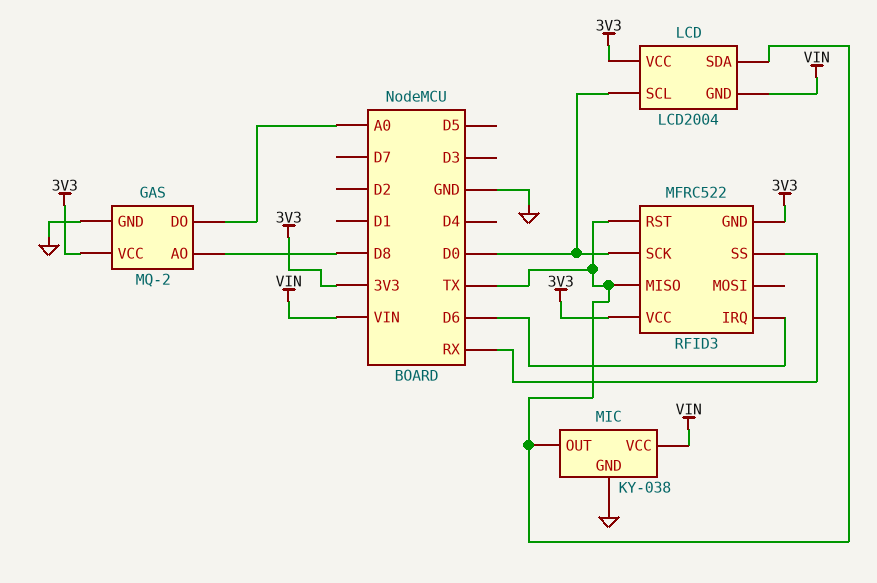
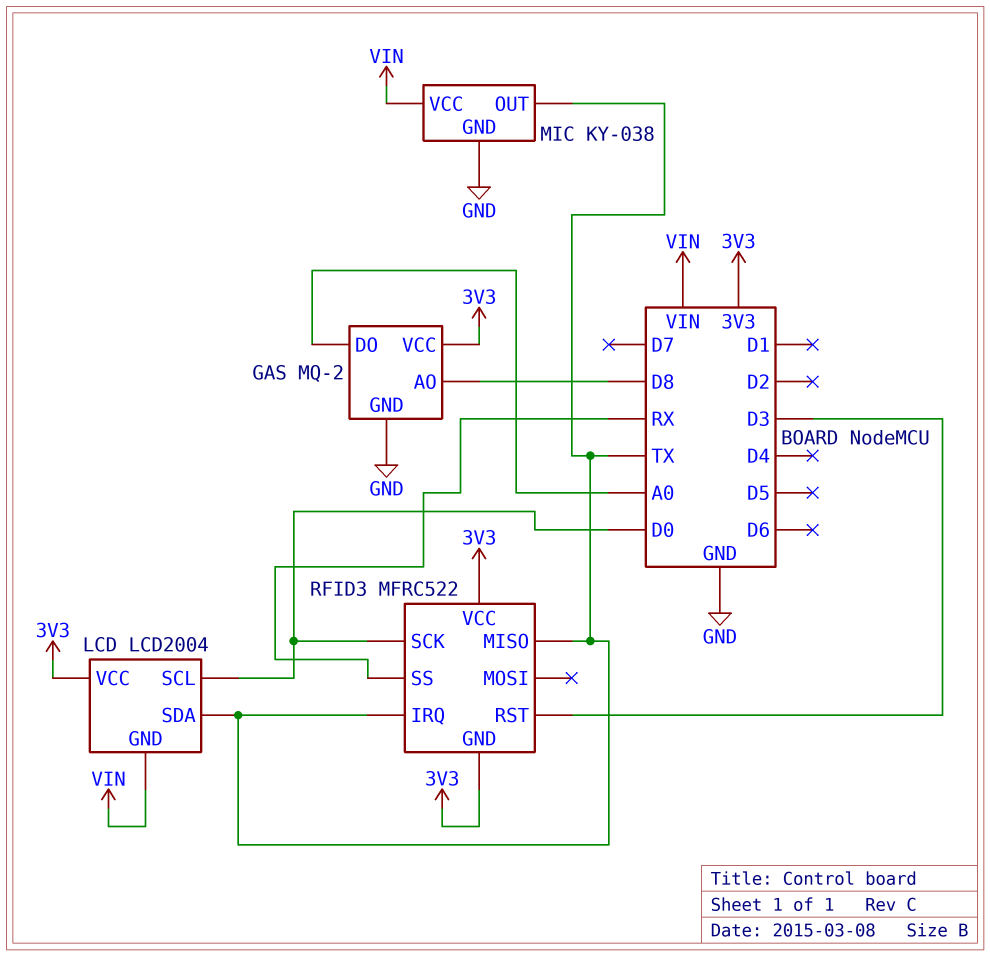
RFID3 pin IRQ: D6 -> TX
RFID3 pin RST: TX -> D3

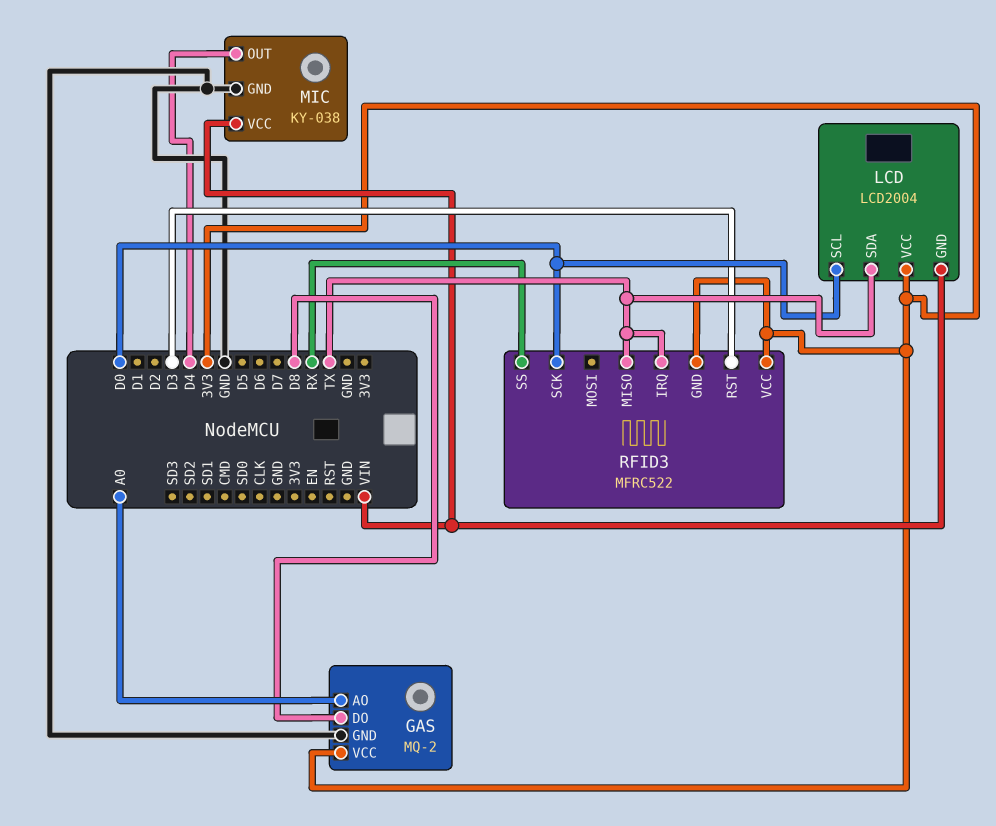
GAS pin AO: D8 -> A0
GAS pin DO: A0 -> D8
MIC pin OUT: TX -> D4

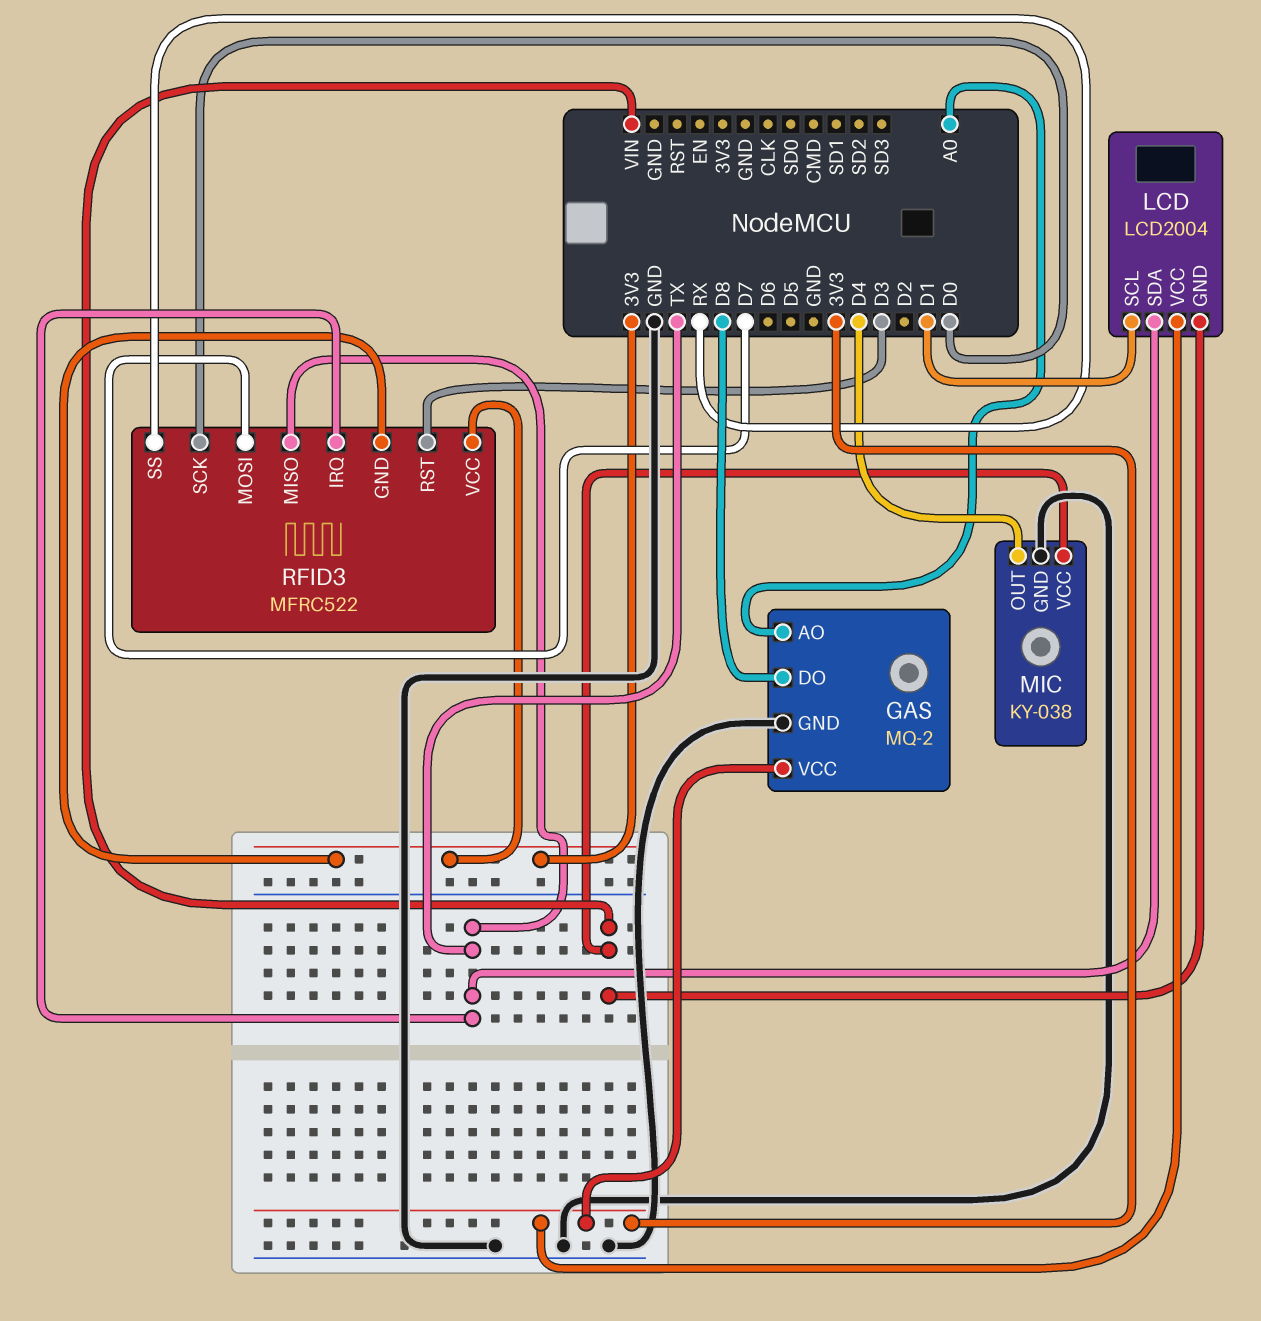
LCD pin SCL: D0 -> D1
RFID3 pin MOSI: none -> D7

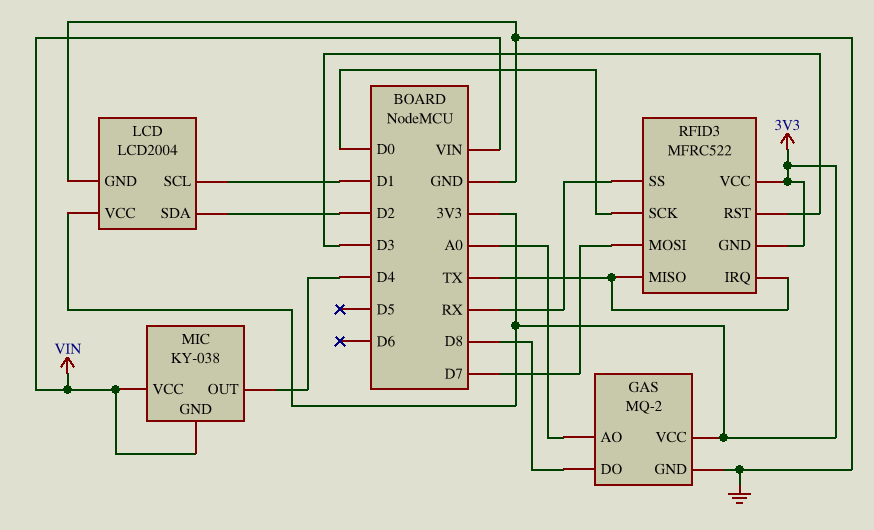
LCD pin GND: VIN -> GND
LCD pin SDA: TX -> D2
MIC pin GND: GND -> VIN

